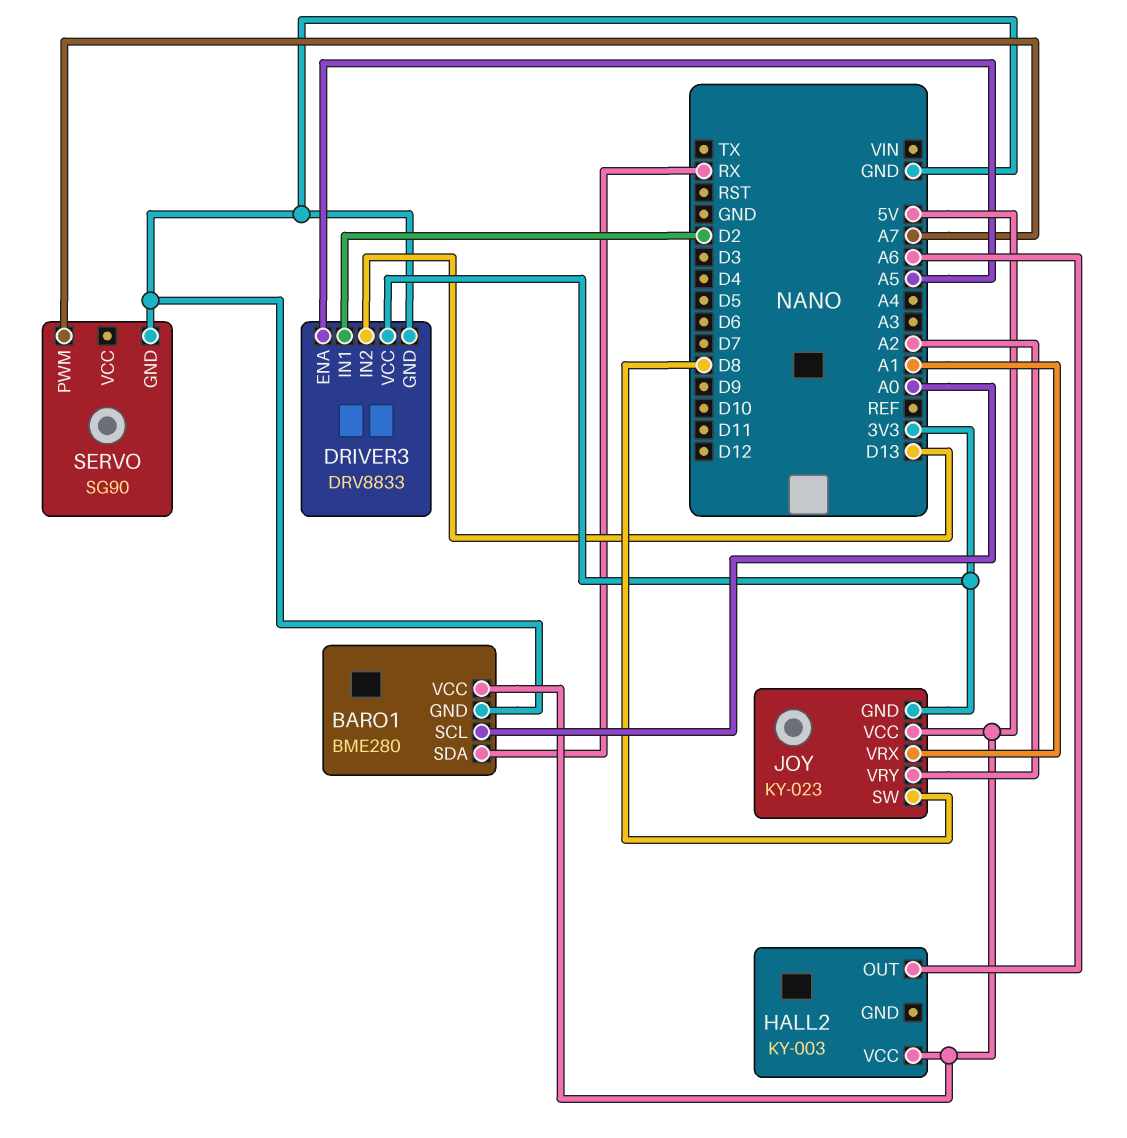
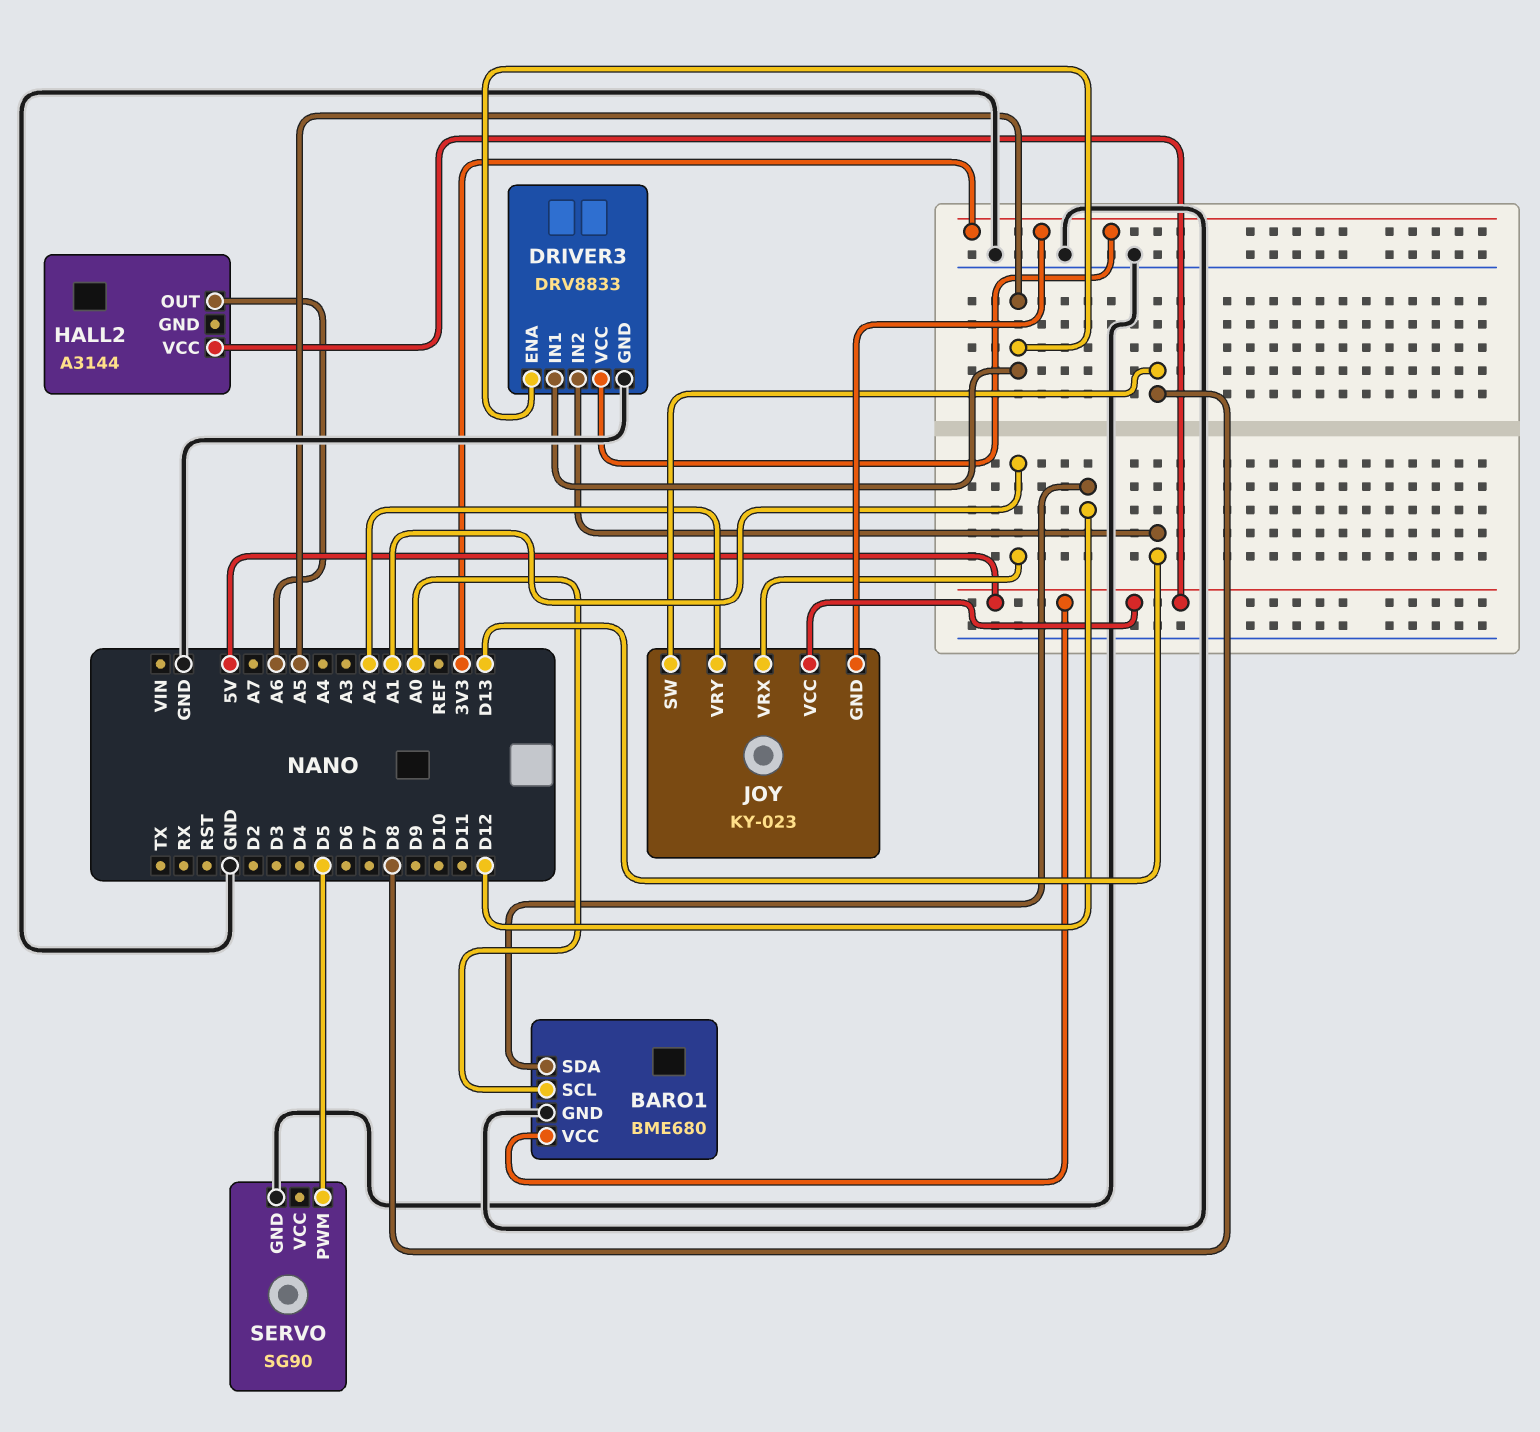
BARO1: BME280 -> BME680
BARO1 pin SDA: RX -> D12
DRIVER3 pin IN1: D2 -> A5
HALL2: KY-003 -> A3144
SERVO pin PWM: A7 -> D5

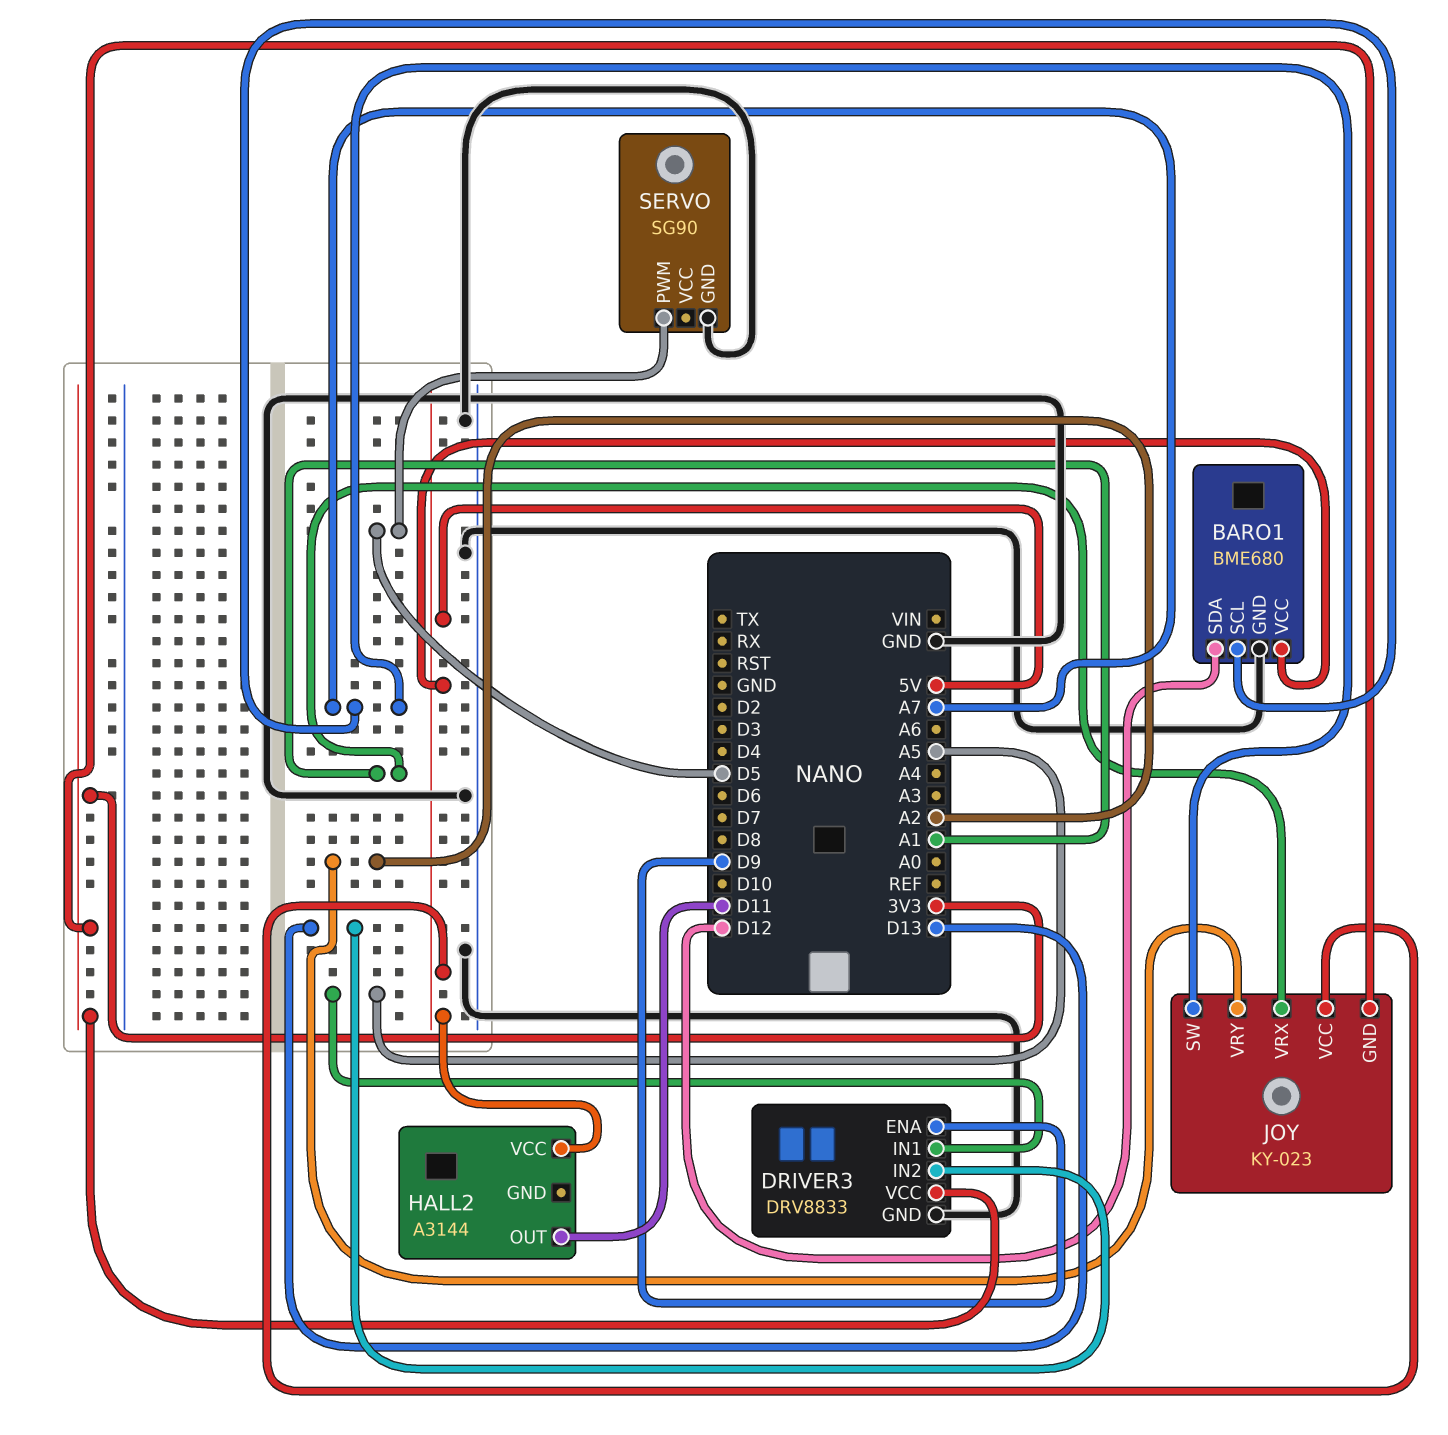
BARO1 pin SCL: A0 -> A7
DRIVER3 pin ENA: A5 -> D9
HALL2 pin OUT: A6 -> D11
JOY pin SW: D8 -> A7

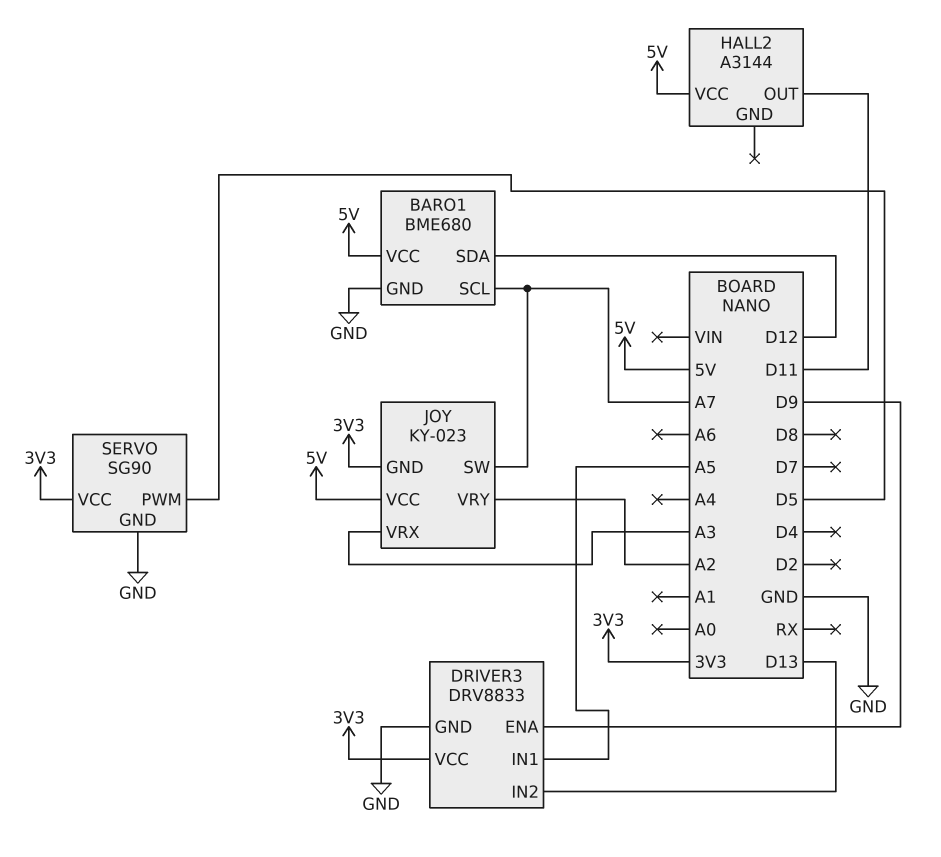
JOY pin VRX: A1 -> A3
SERVO pin VCC: none -> 3V3

